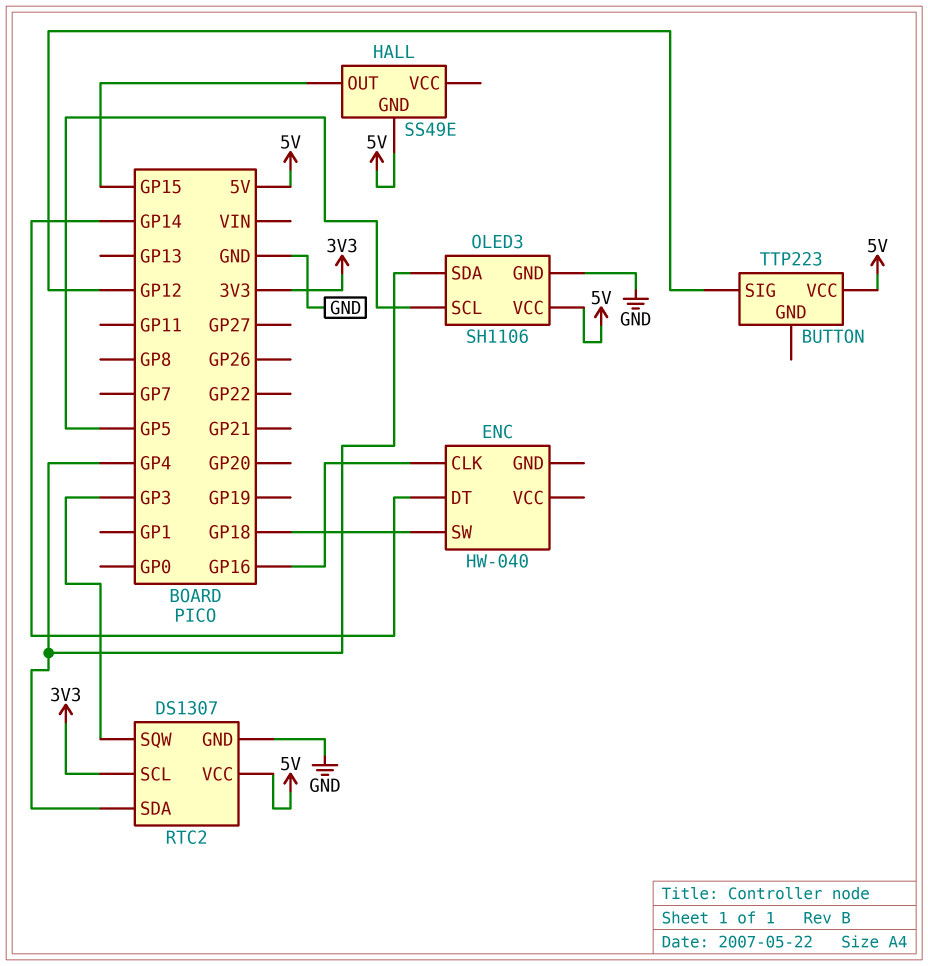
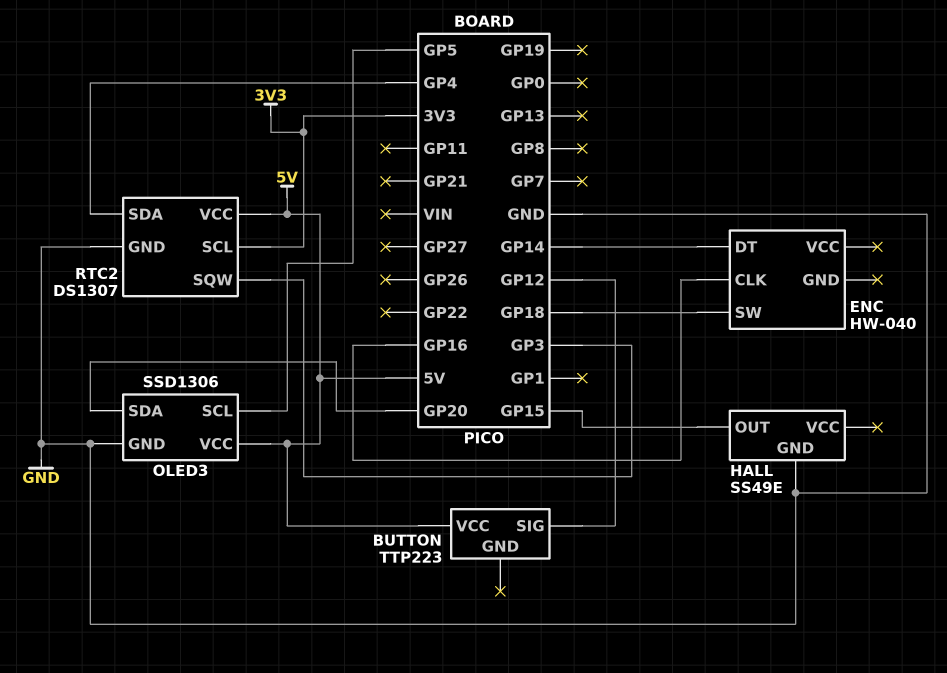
HALL pin GND: 5V -> GND
OLED3: SH1106 -> SSD1306
OLED3 pin SDA: GP4 -> GP20

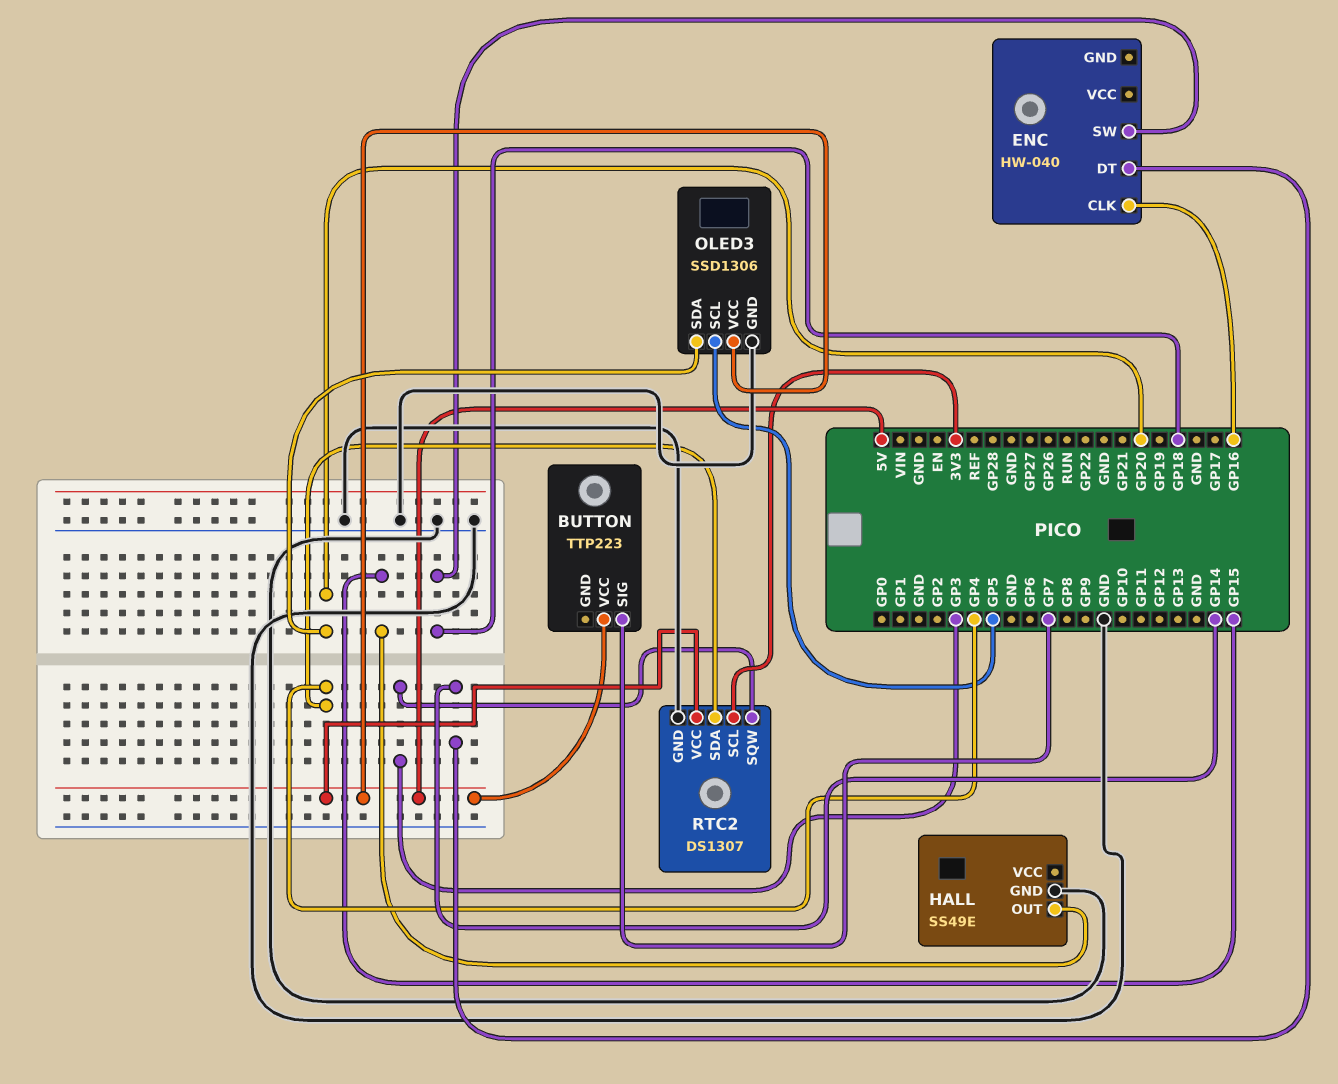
BUTTON pin SIG: GP12 -> GP7

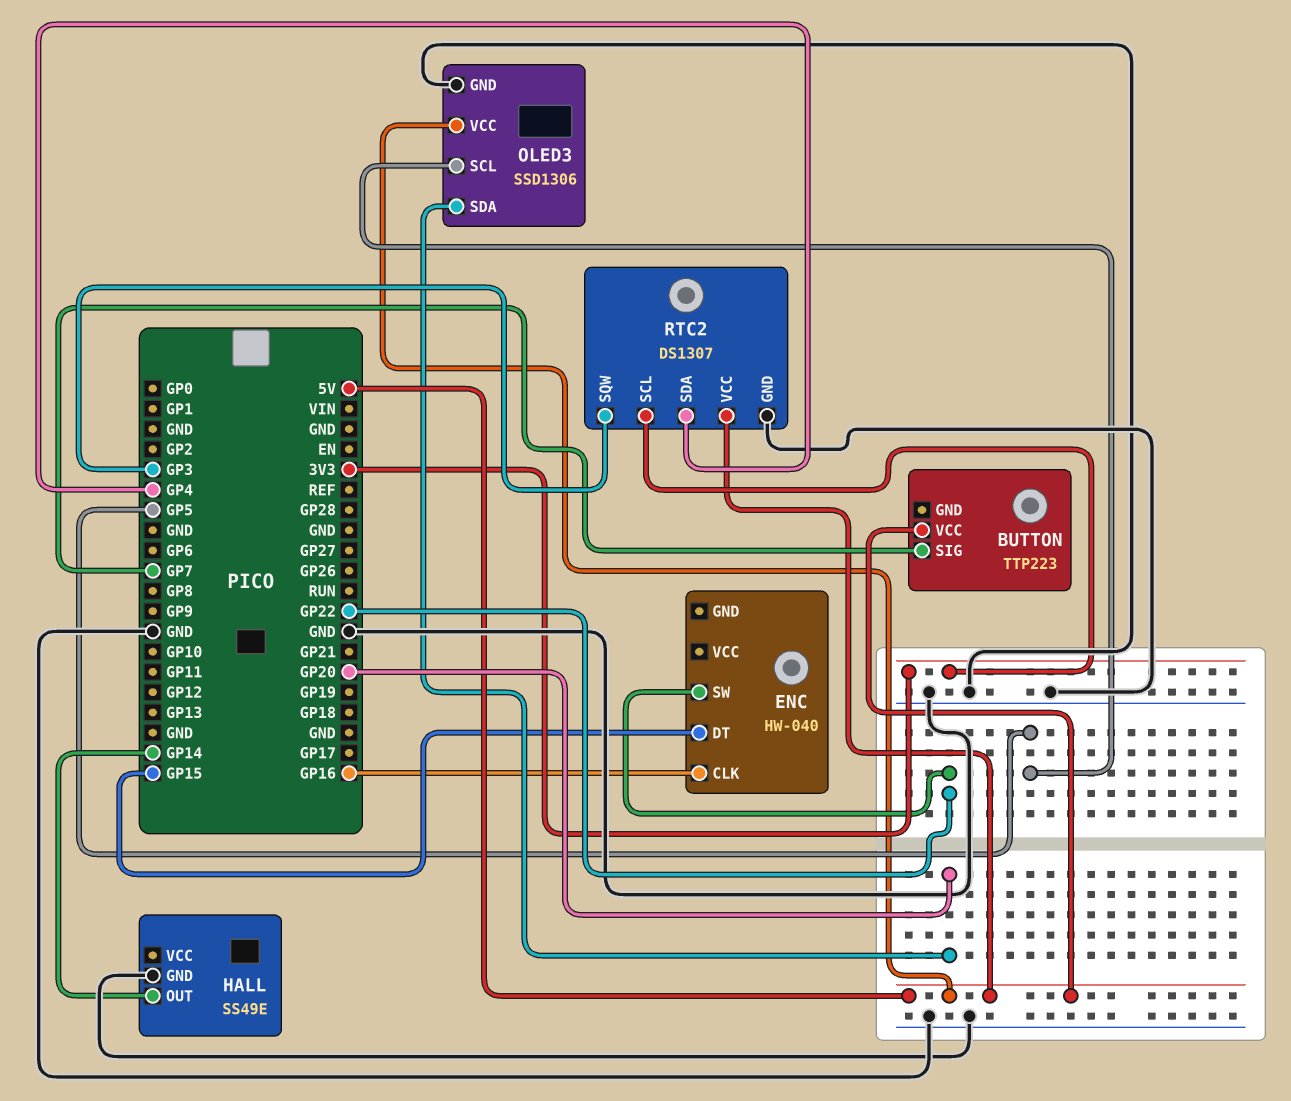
ENC pin DT: GP14 -> GP15
ENC pin SW: GP18 -> GP22
HALL pin OUT: GP15 -> GP14

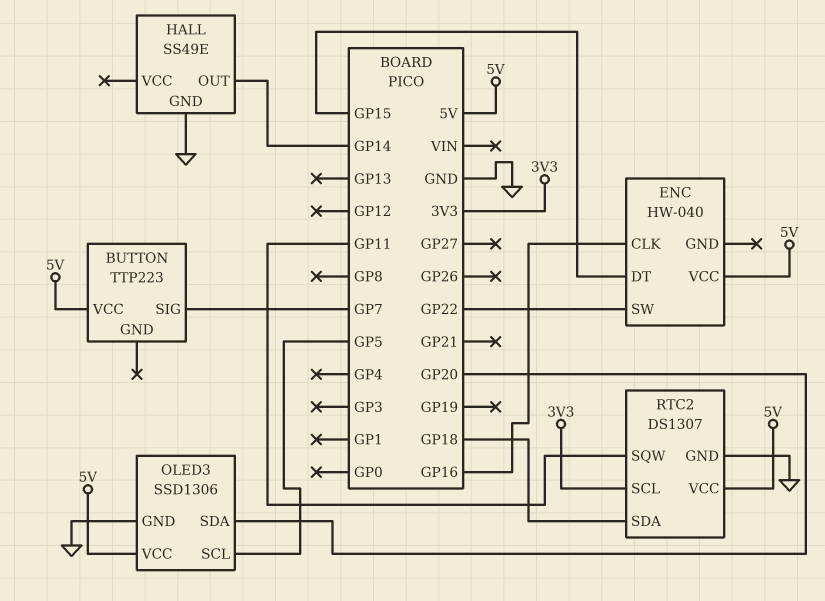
ENC pin VCC: none -> 5V
RTC2 pin SDA: GP4 -> GP18
RTC2 pin SQW: GP3 -> GP11

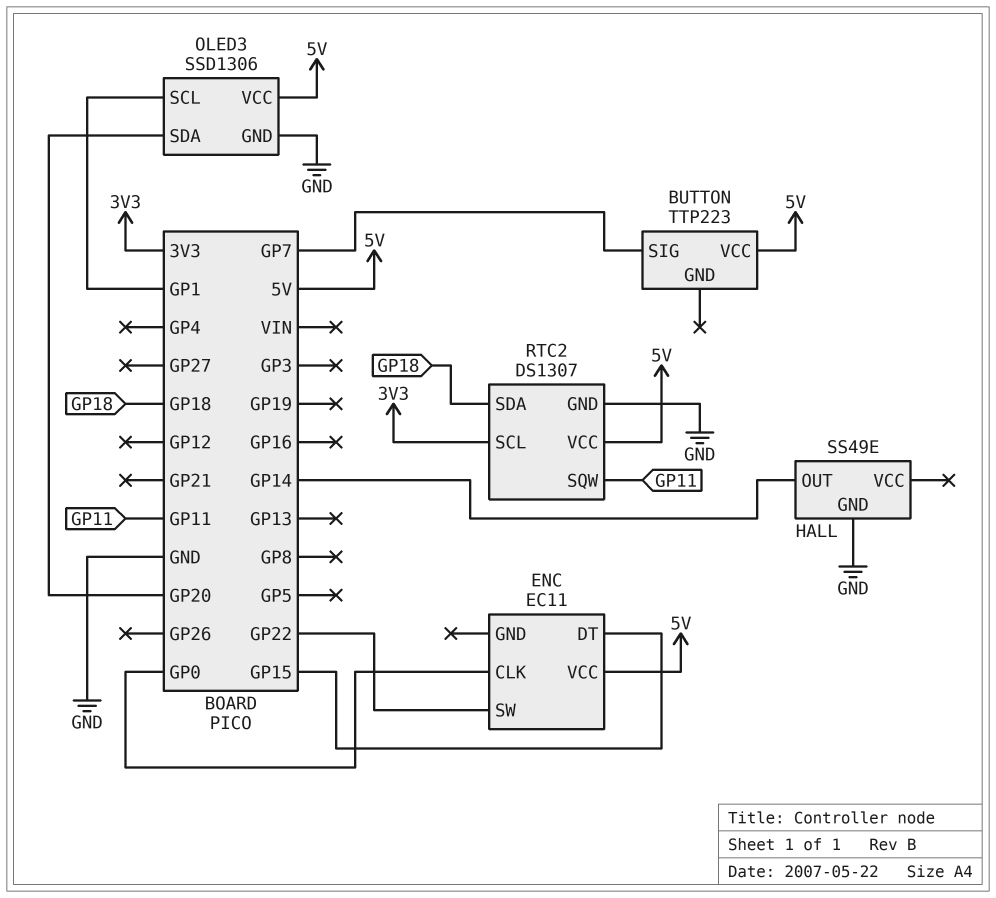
ENC: HW-040 -> EC11
ENC pin CLK: GP16 -> GP0
OLED3 pin SCL: GP5 -> GP1

